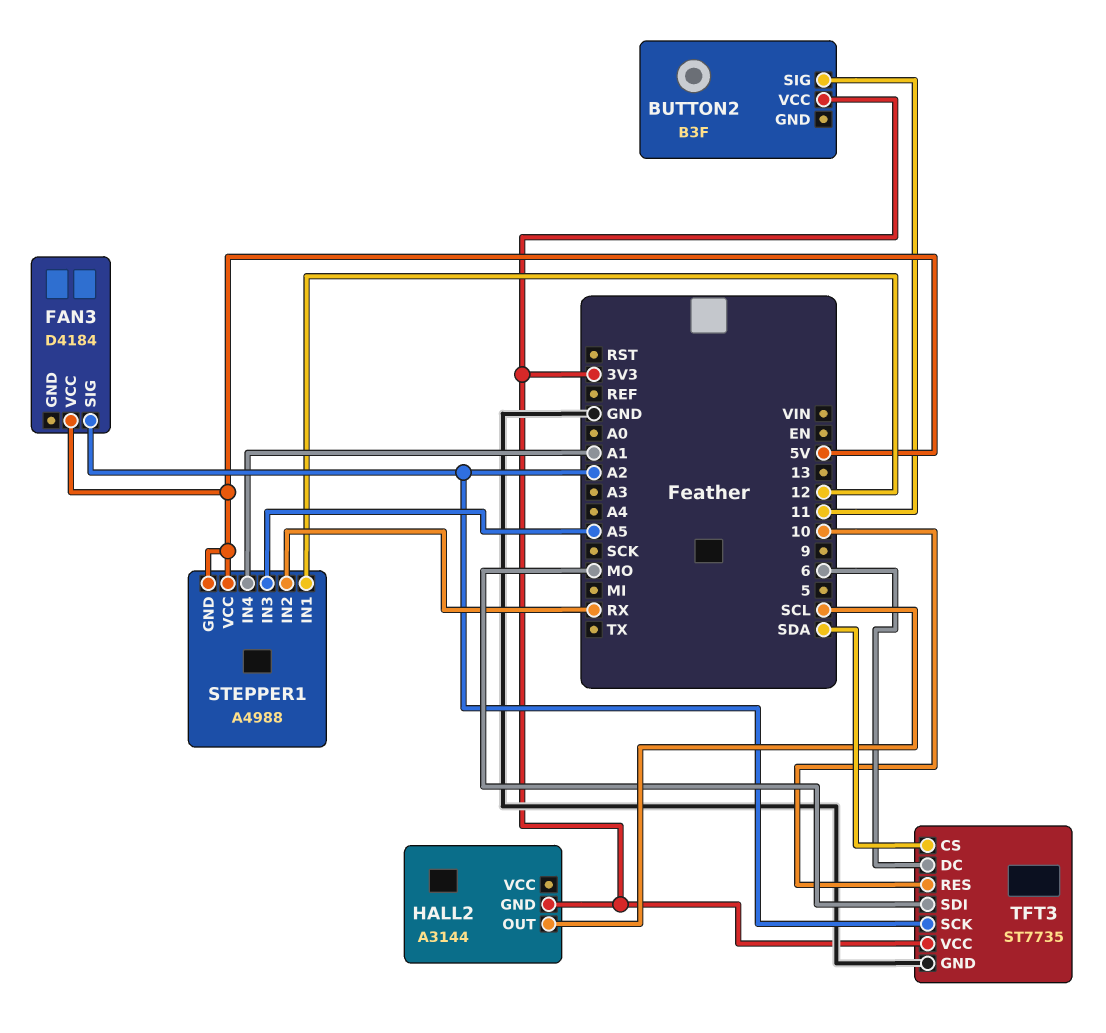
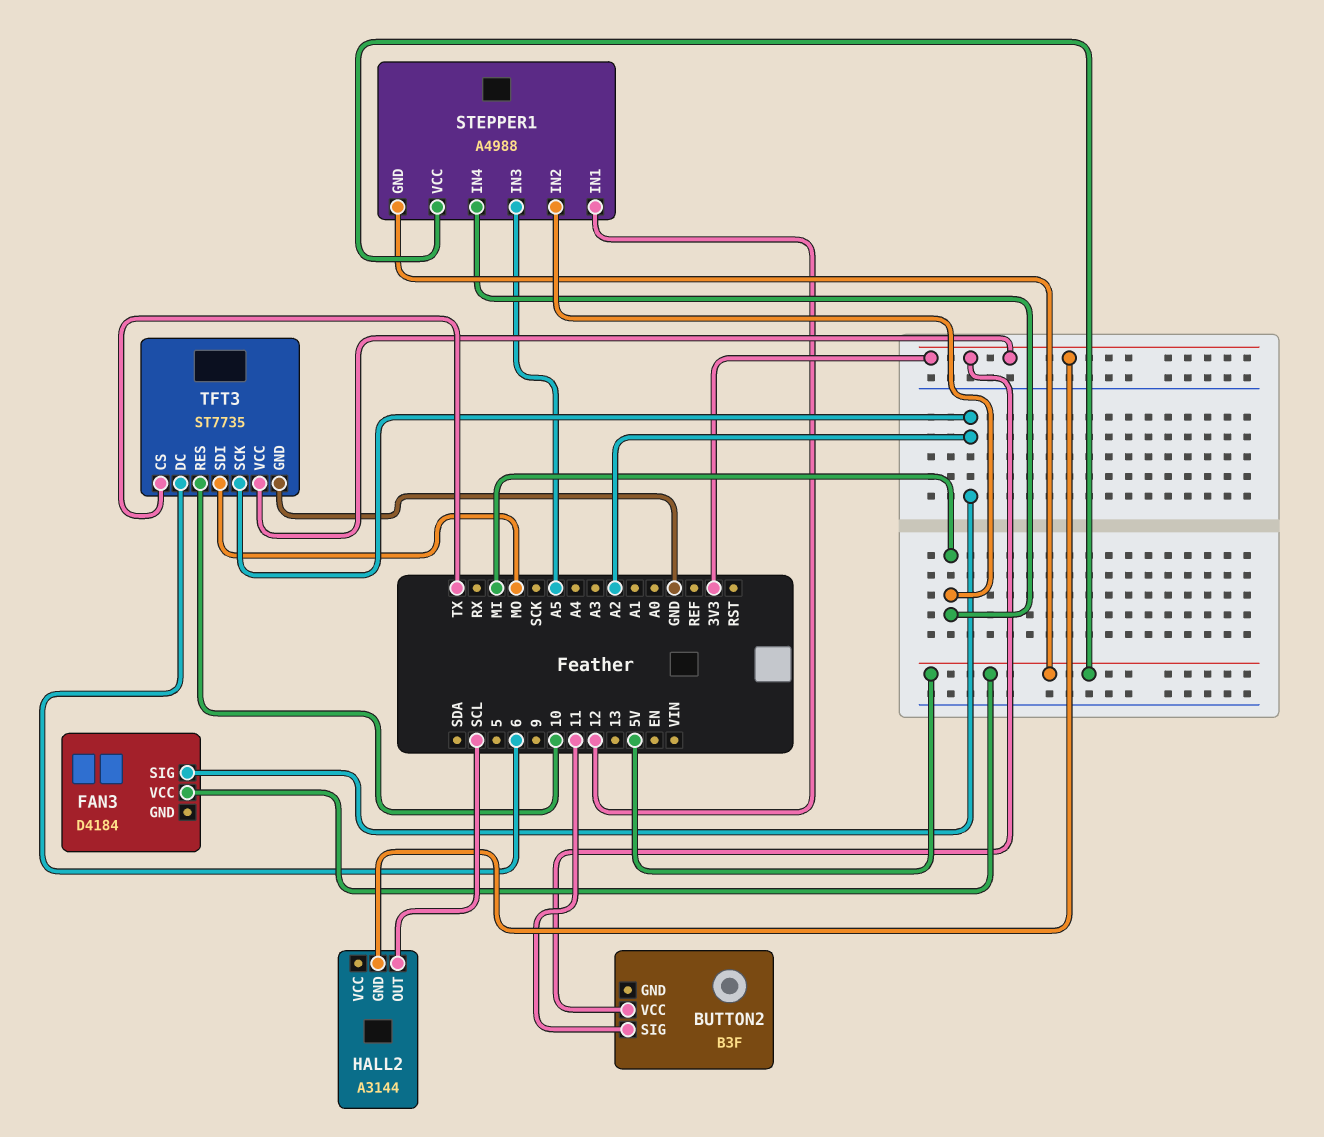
STEPPER1 pin IN2: RX -> MI
STEPPER1 pin IN4: A1 -> MI
TFT3 pin CS: SDA -> TX

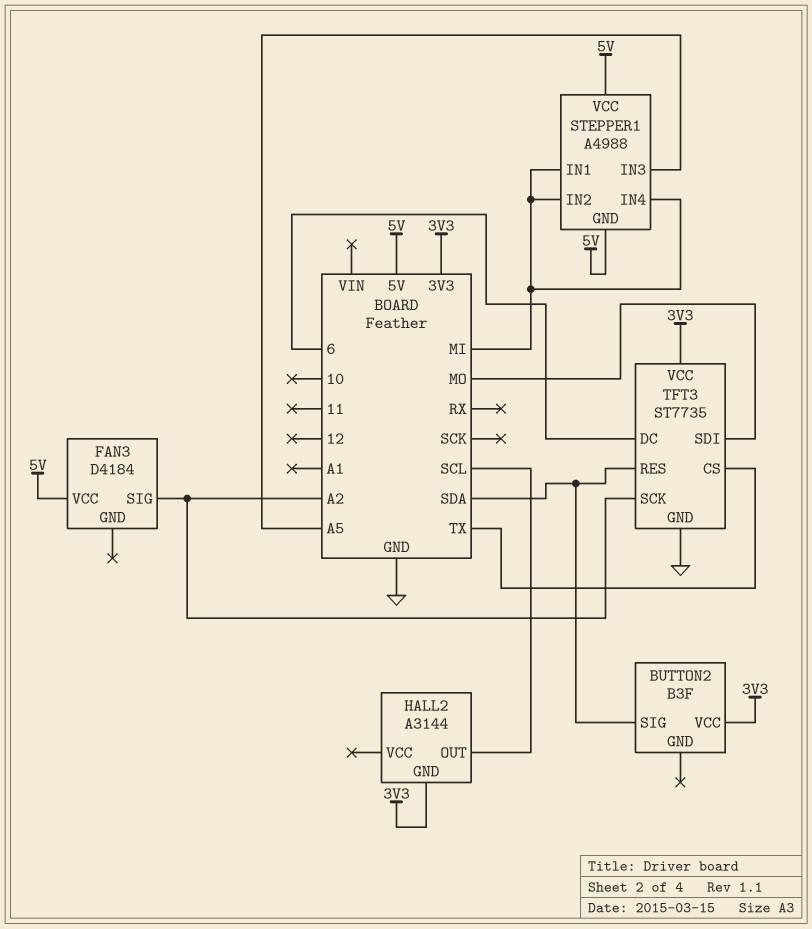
BUTTON2 pin SIG: 11 -> SDA
STEPPER1 pin IN1: 12 -> MI
TFT3 pin RES: 10 -> SDA

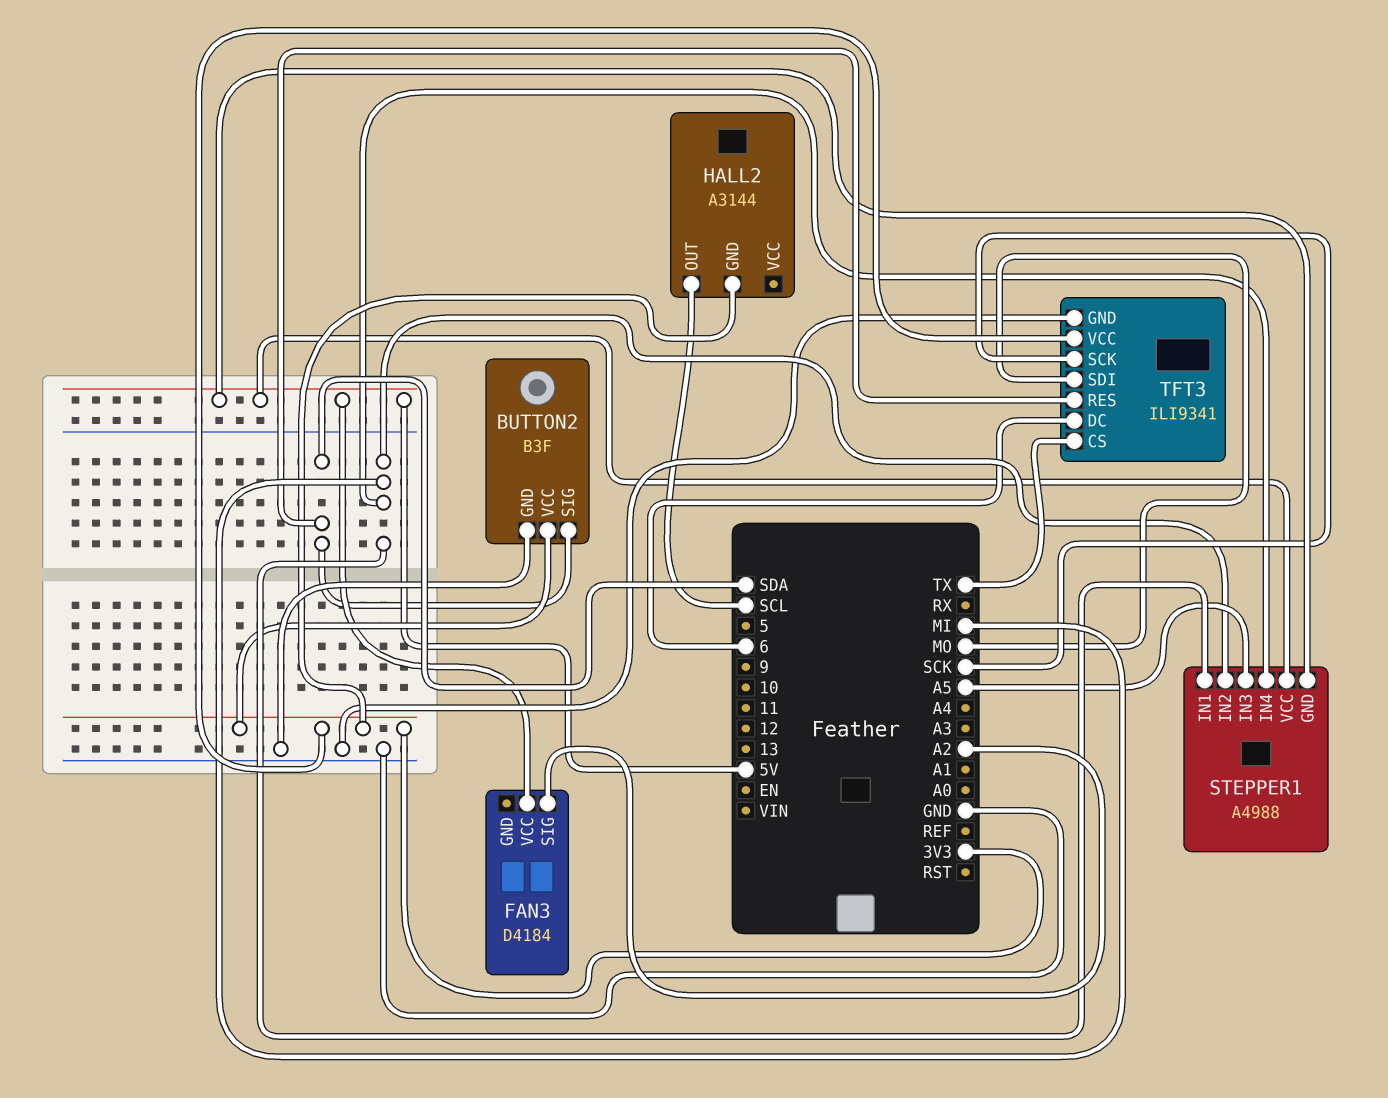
BUTTON2 pin GND: none -> GND
TFT3: ST7735 -> ILI9341
TFT3 pin SCK: A2 -> SCK

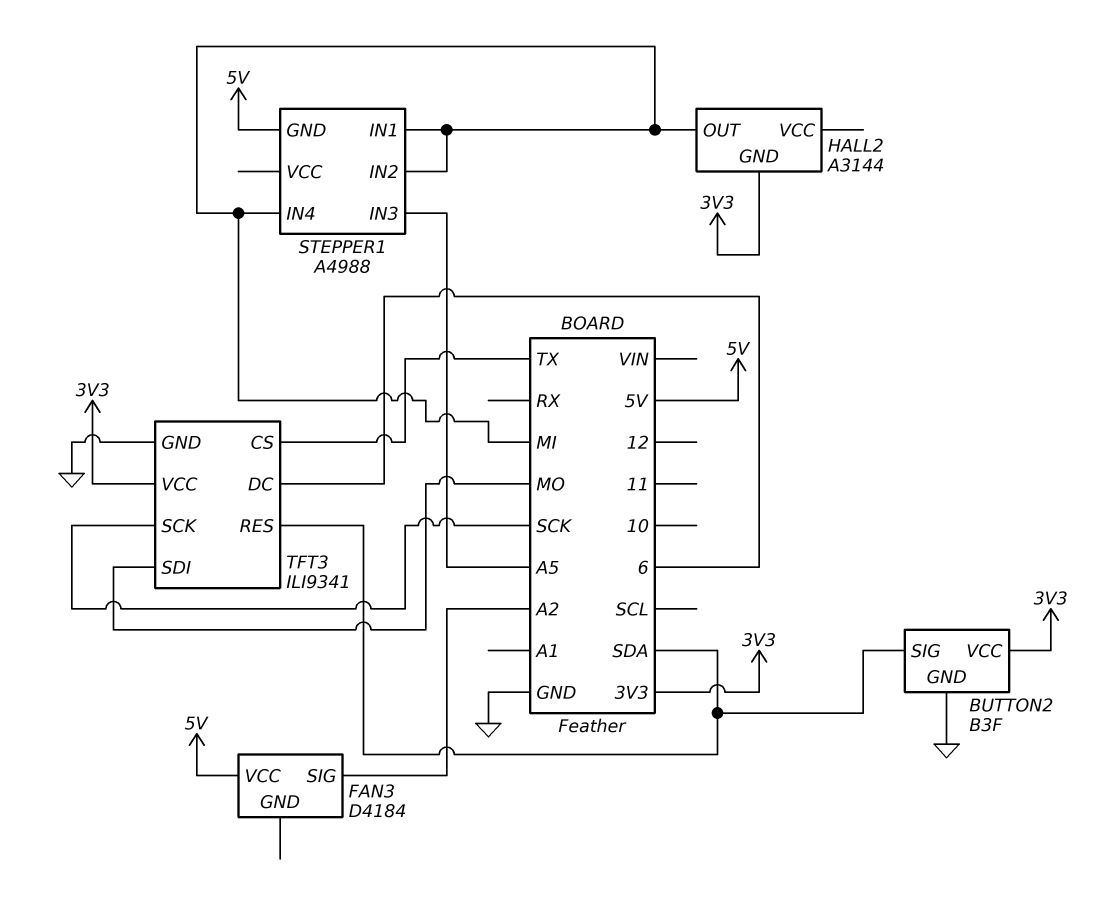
HALL2 pin OUT: SCL -> MI
STEPPER1 pin VCC: 5V -> none

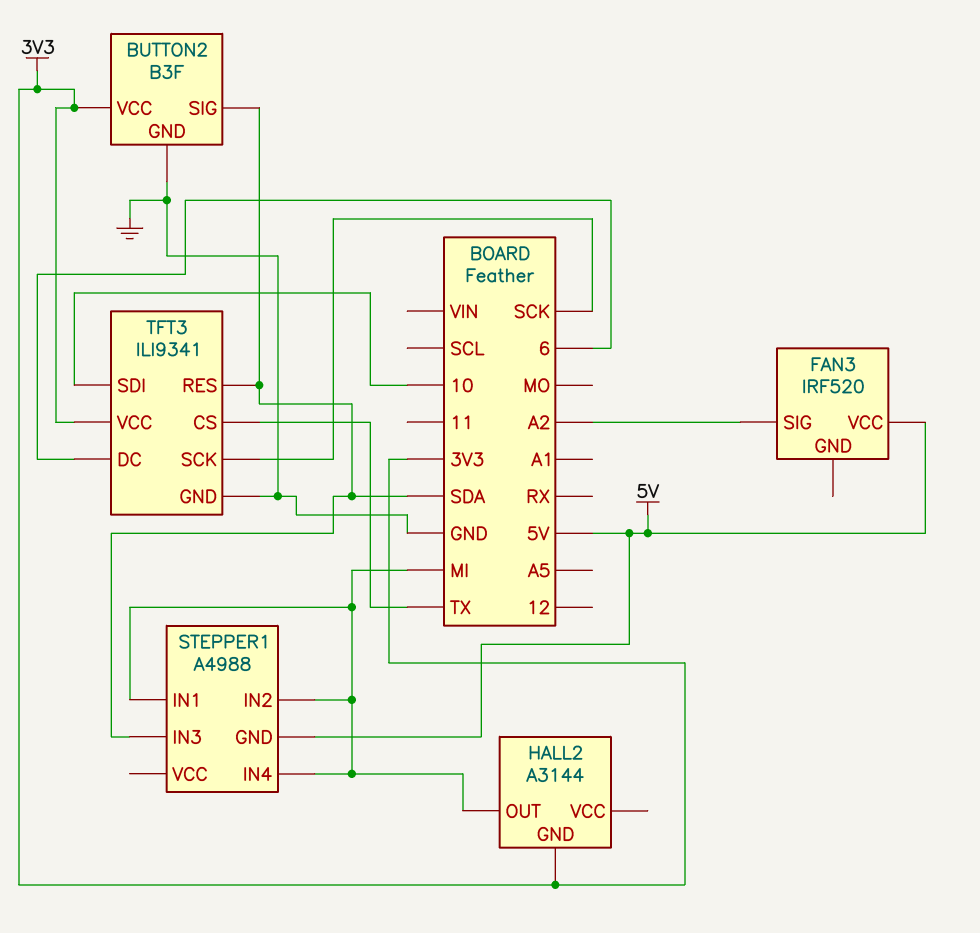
FAN3: D4184 -> IRF520
STEPPER1 pin IN3: A5 -> SDA
TFT3 pin SDI: MO -> 10

